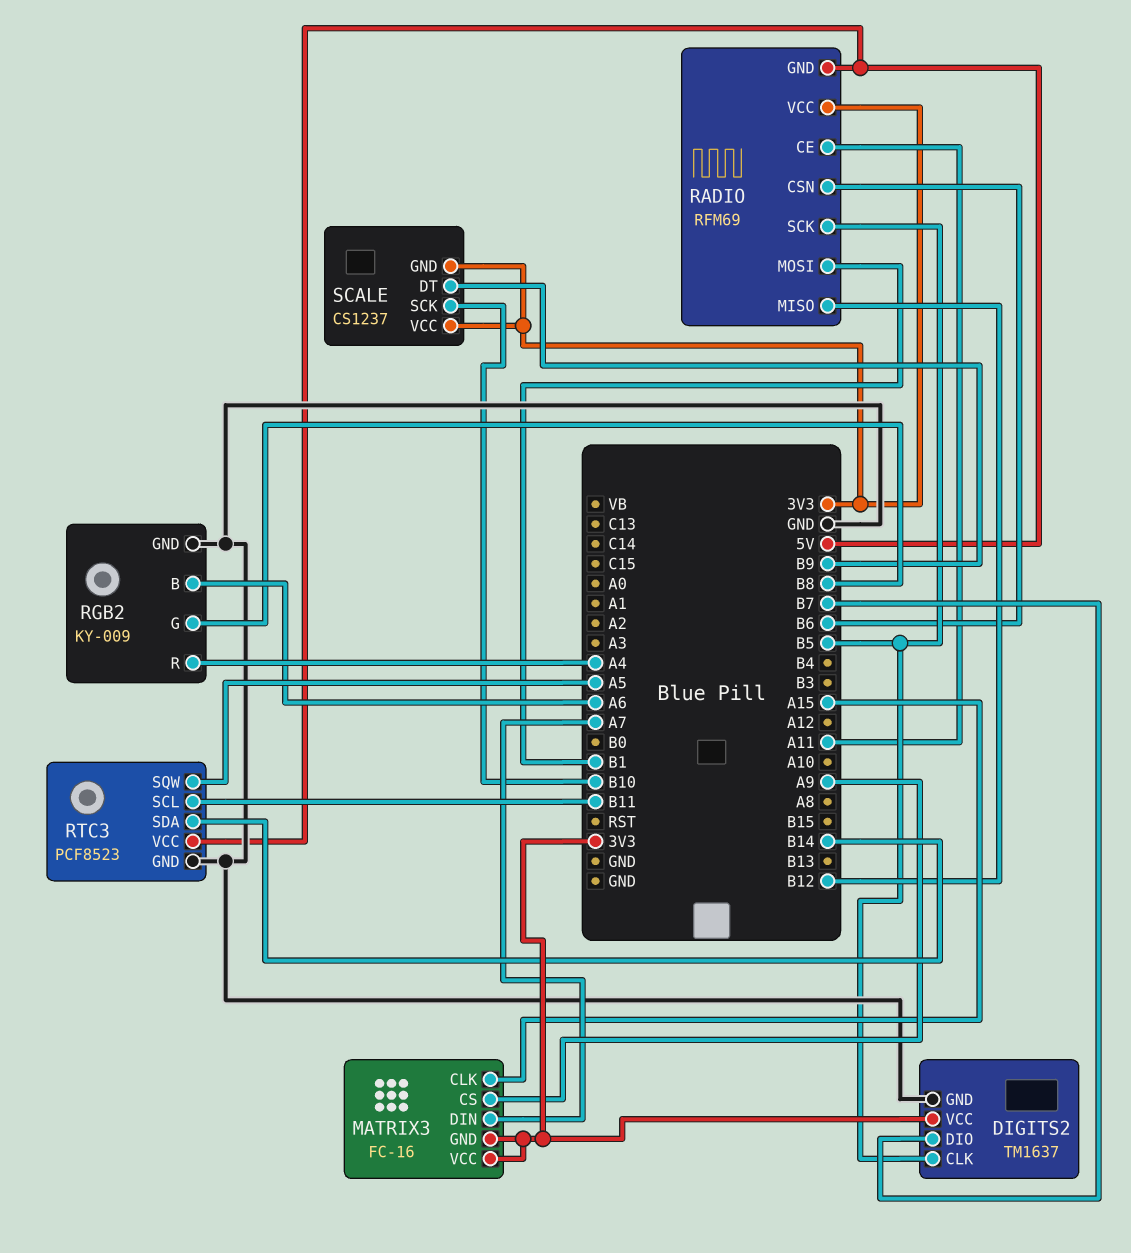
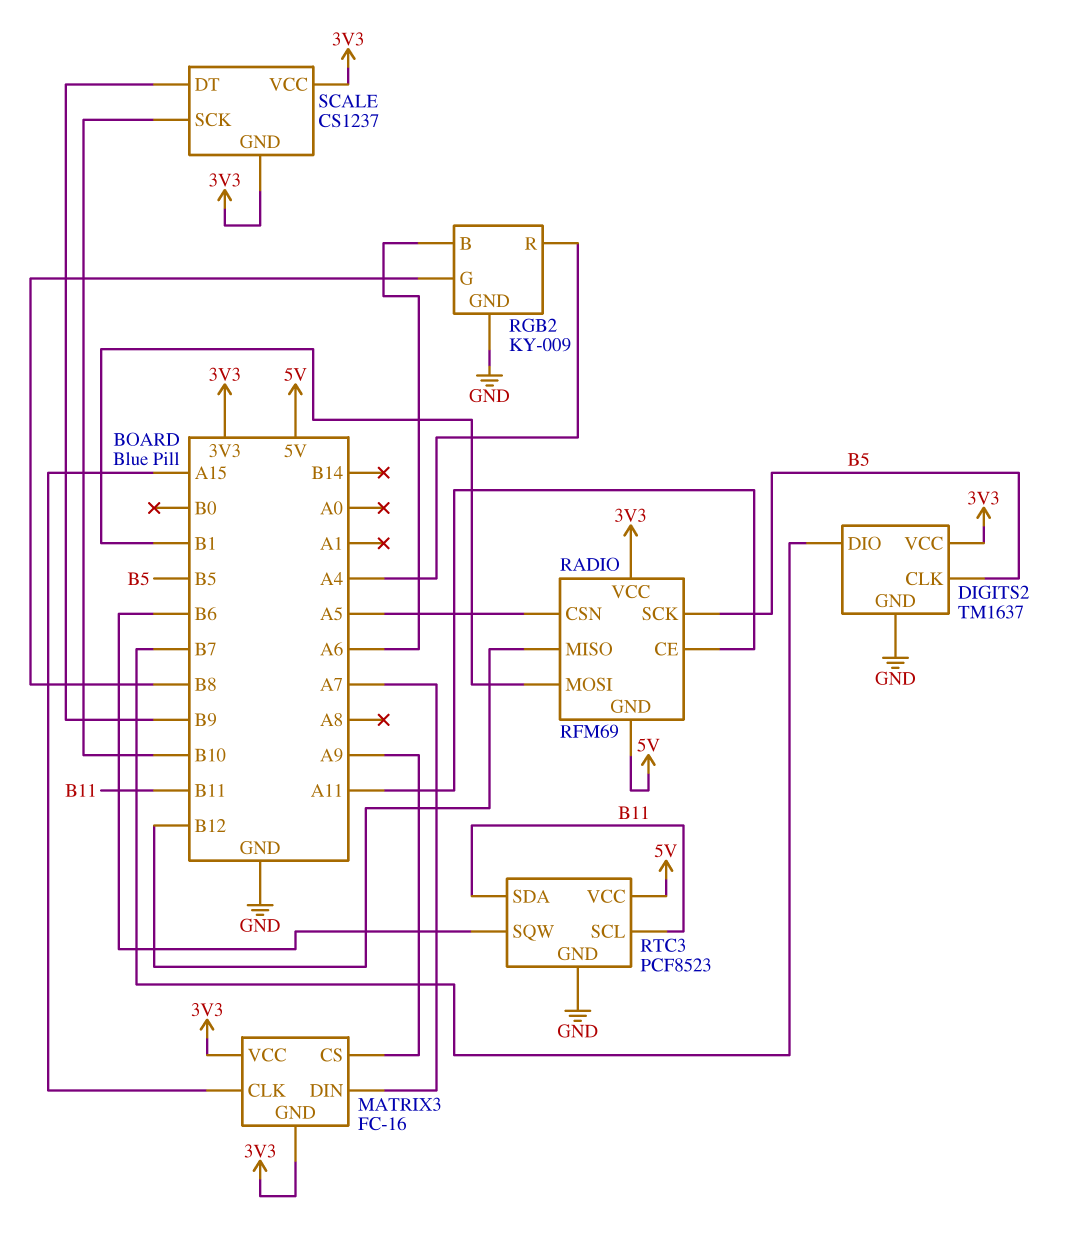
RADIO pin CSN: B6 -> A5
RTC3 pin SDA: B14 -> B11
RTC3 pin SQW: A5 -> B6

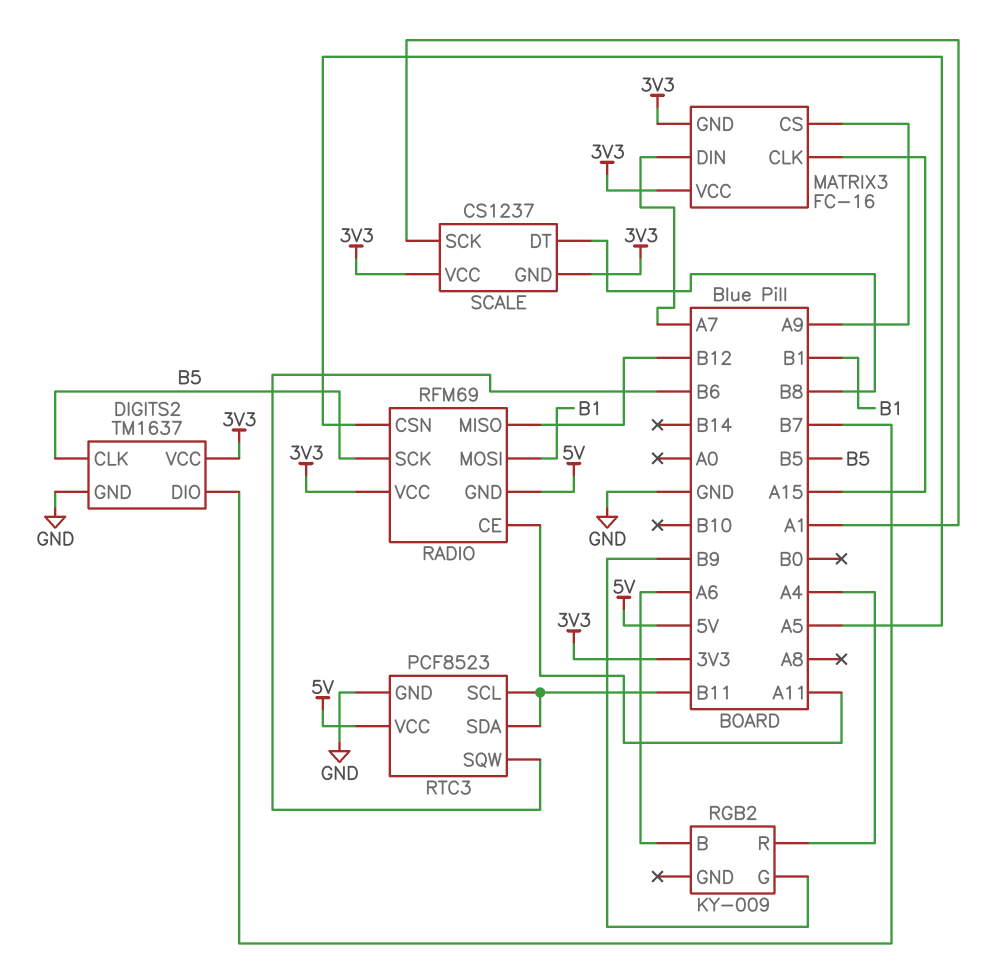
RGB2 pin G: B8 -> B9
RGB2 pin GND: GND -> none
SCALE pin DT: B9 -> B8
SCALE pin SCK: B10 -> A1

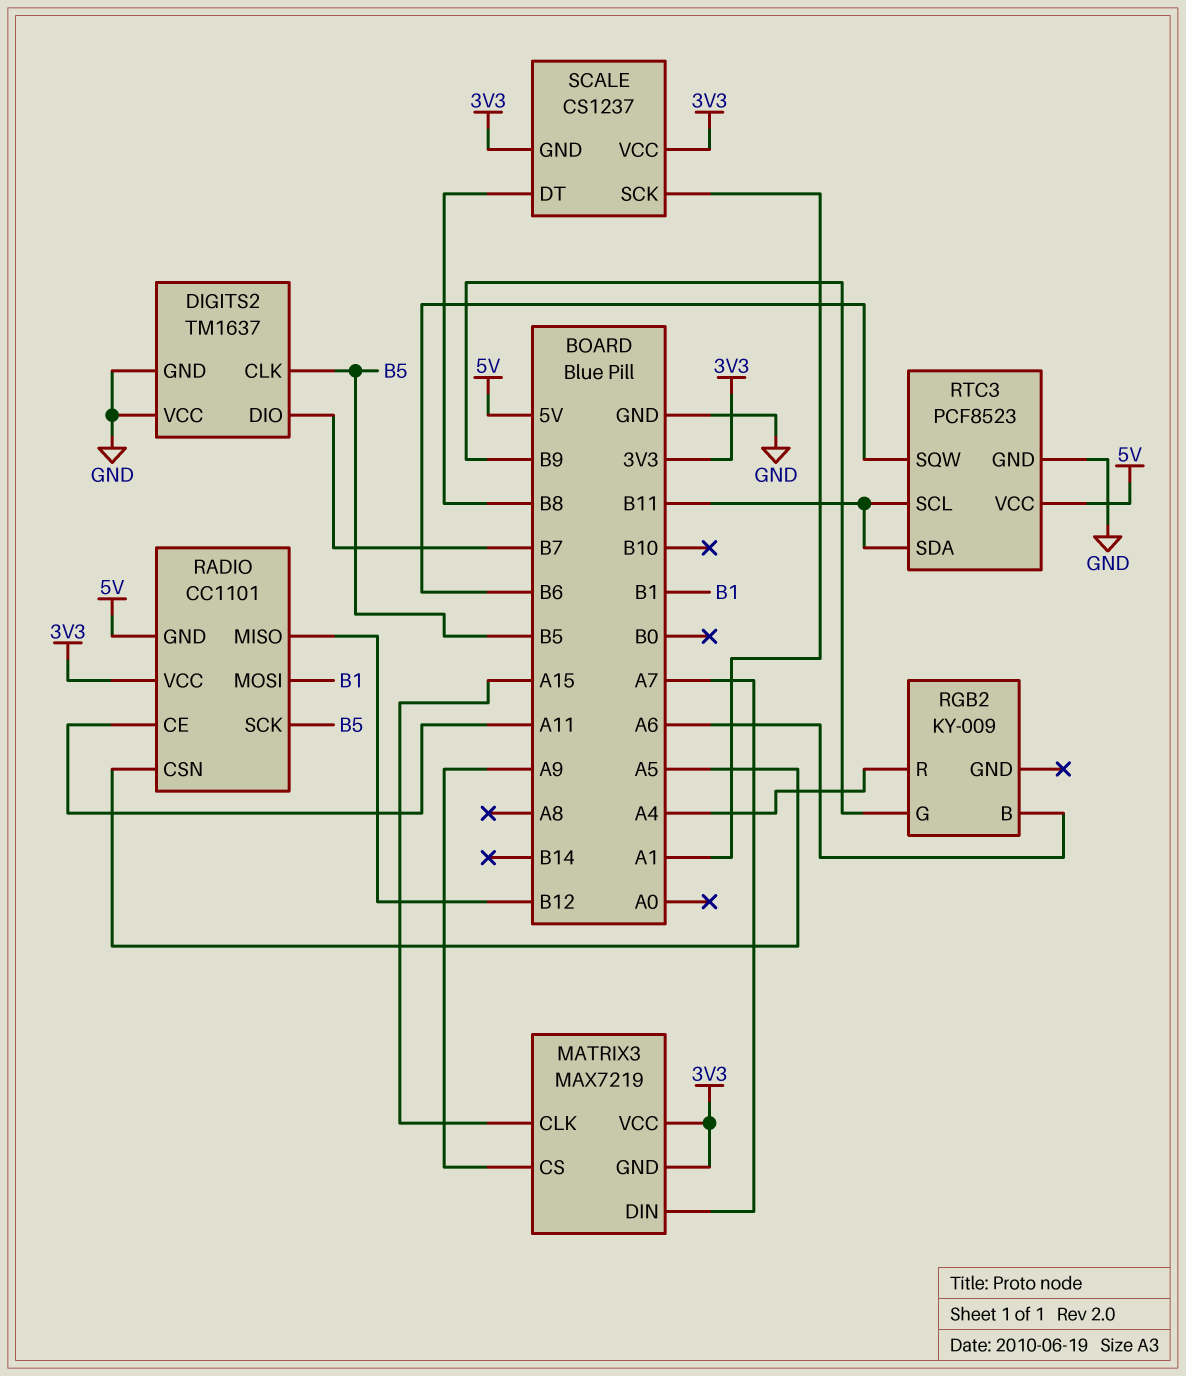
DIGITS2 pin VCC: 3V3 -> GND
MATRIX3: FC-16 -> MAX7219
RADIO: RFM69 -> CC1101

